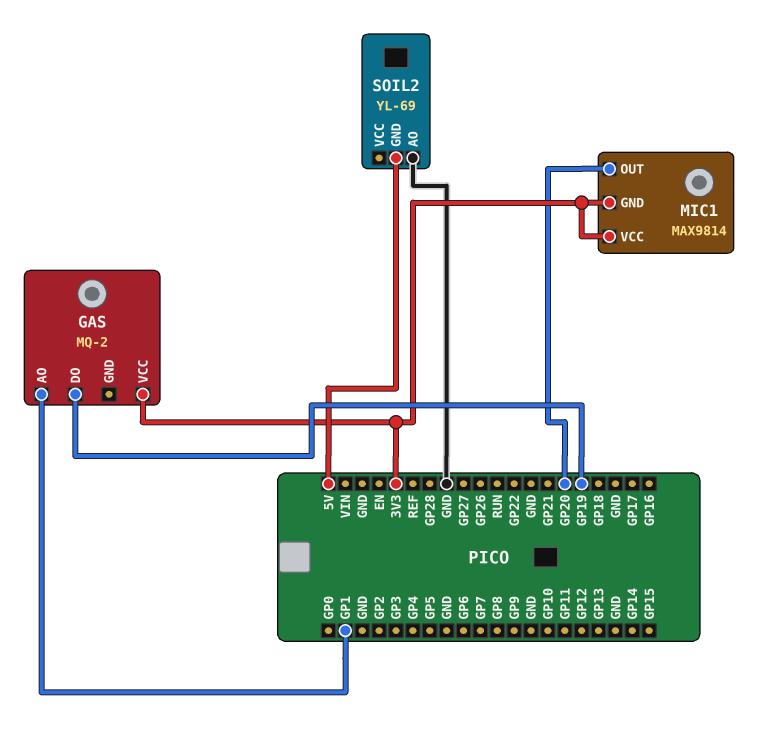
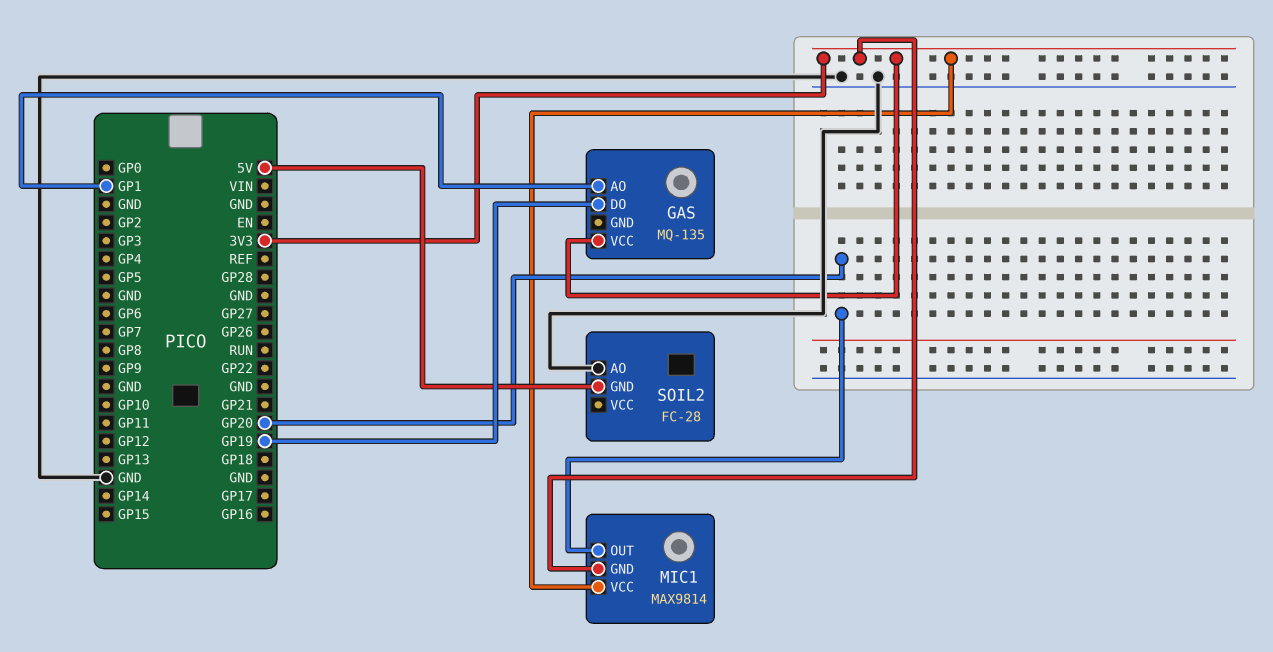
GAS: MQ-2 -> MQ-135
SOIL2: YL-69 -> FC-28

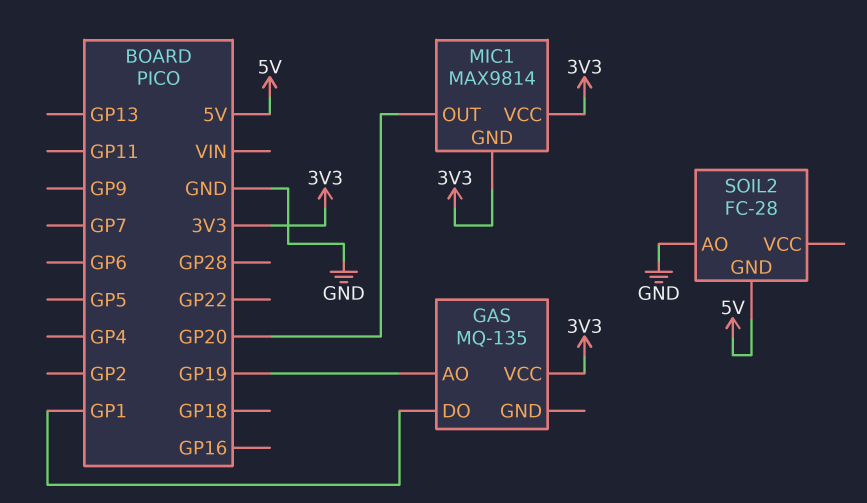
GAS pin AO: GP1 -> GP19
GAS pin DO: GP19 -> GP1

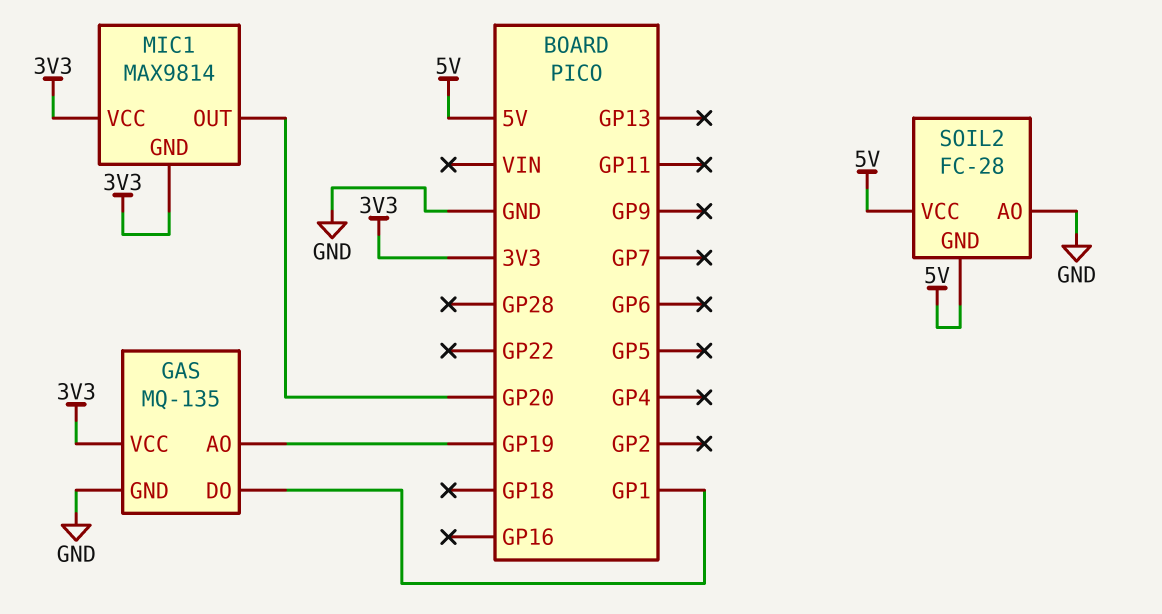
GAS pin GND: none -> GND
SOIL2 pin VCC: none -> 5V

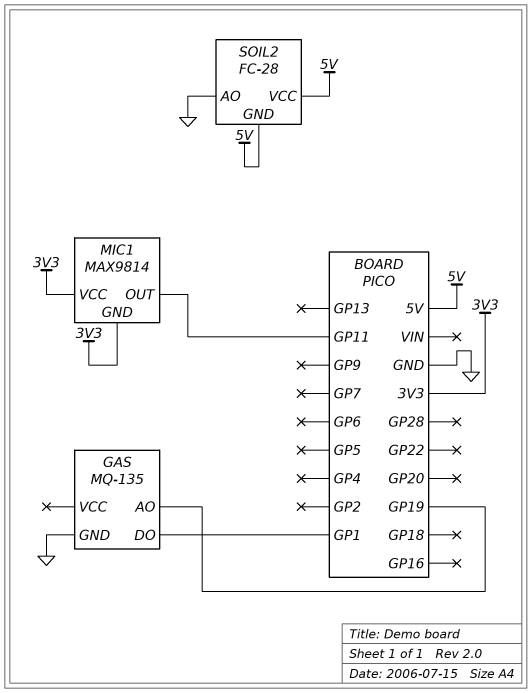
GAS pin VCC: 3V3 -> none
MIC1 pin OUT: GP20 -> GP11

